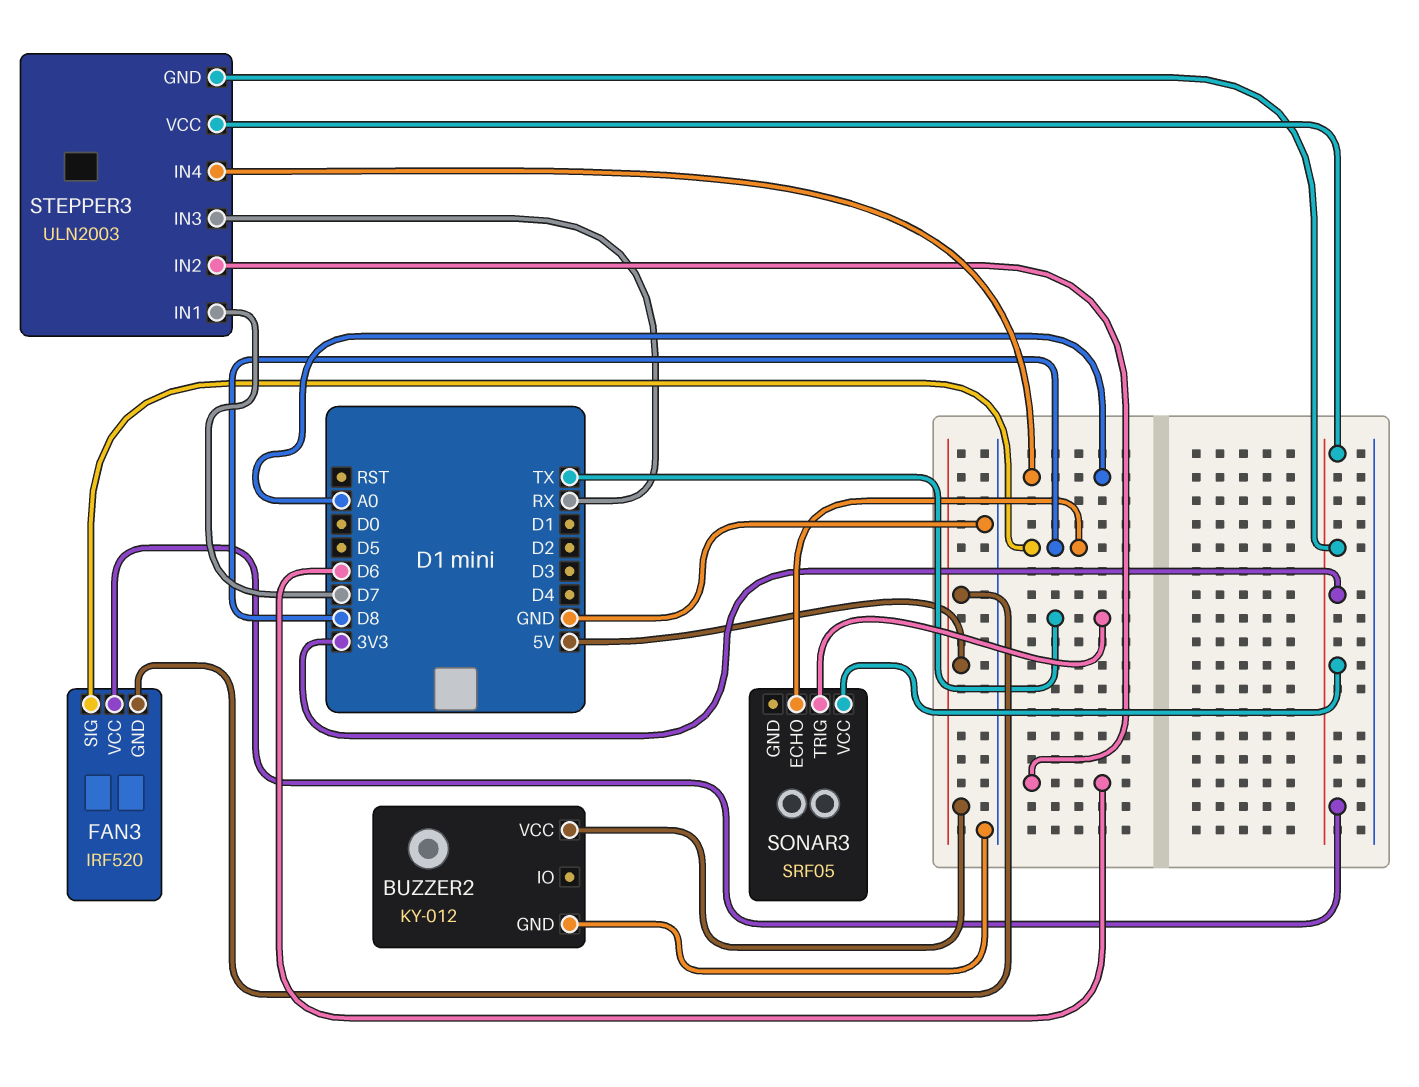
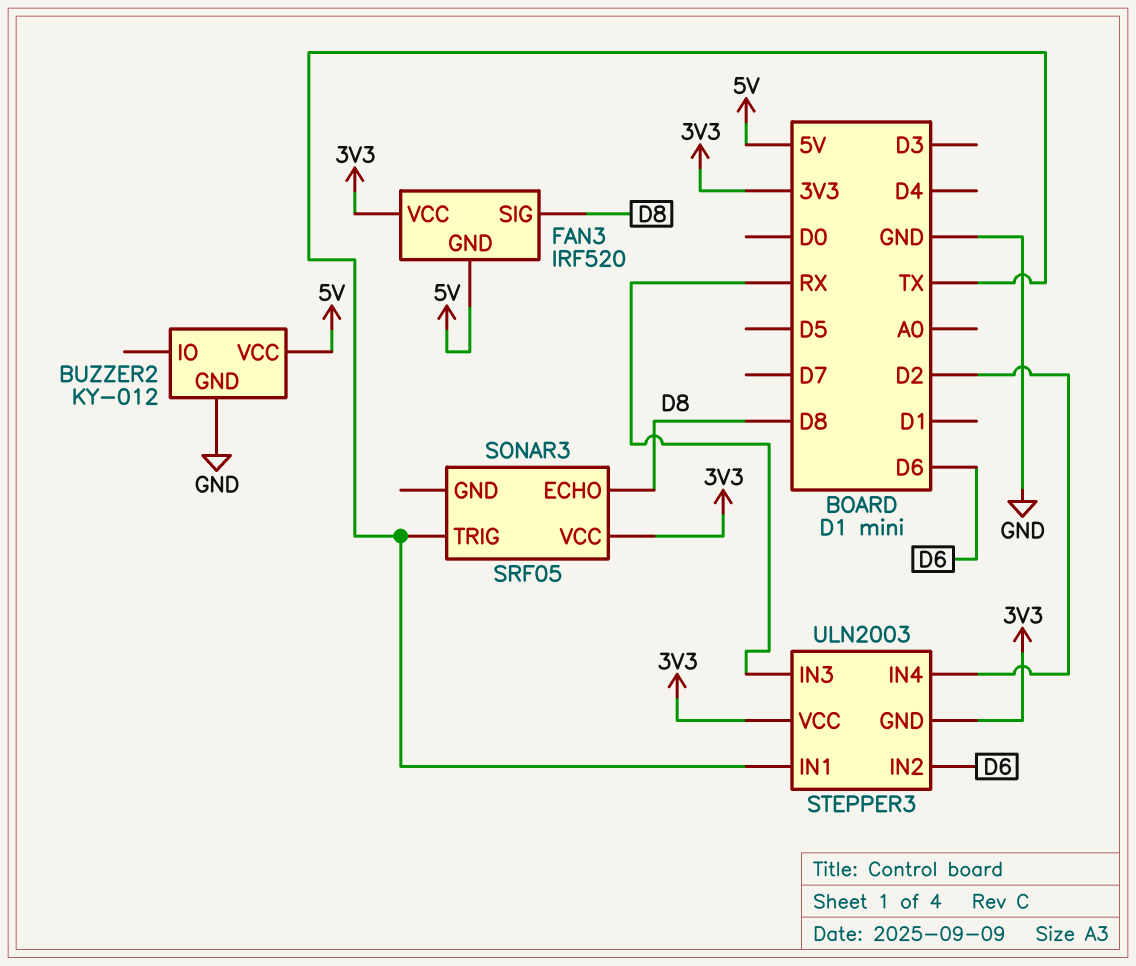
STEPPER3 pin IN1: D7 -> TX
STEPPER3 pin IN4: A0 -> D2

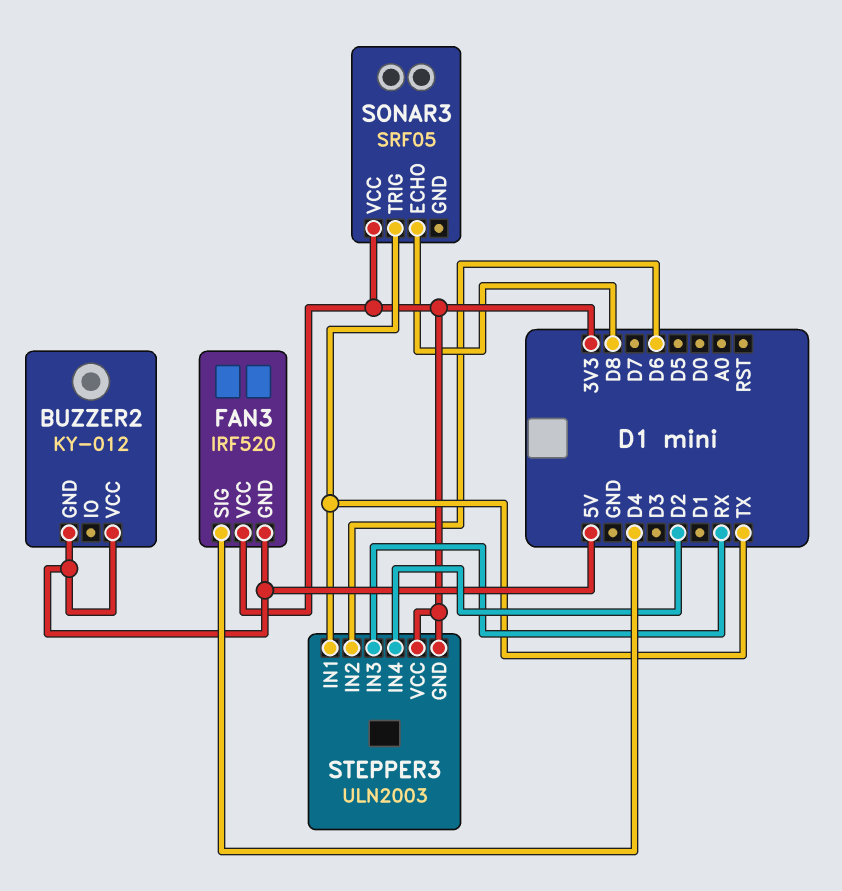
BUZZER2 pin GND: GND -> 5V
FAN3 pin SIG: D8 -> D4

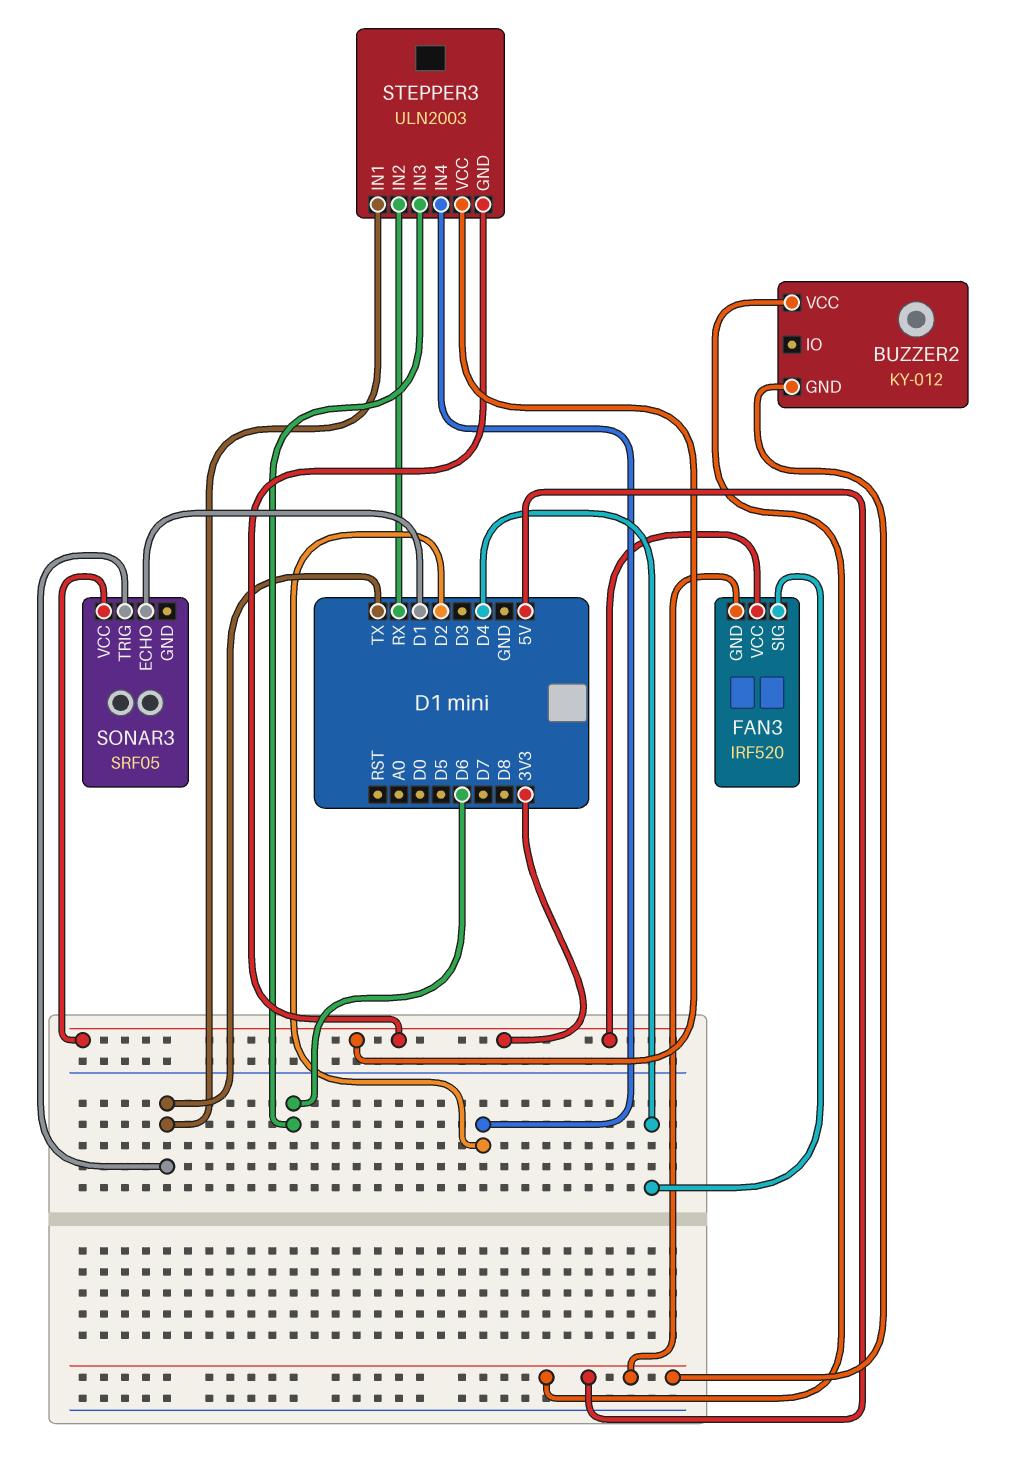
SONAR3 pin ECHO: D8 -> D1
STEPPER3 pin IN2: D6 -> RX
STEPPER3 pin IN3: RX -> D6

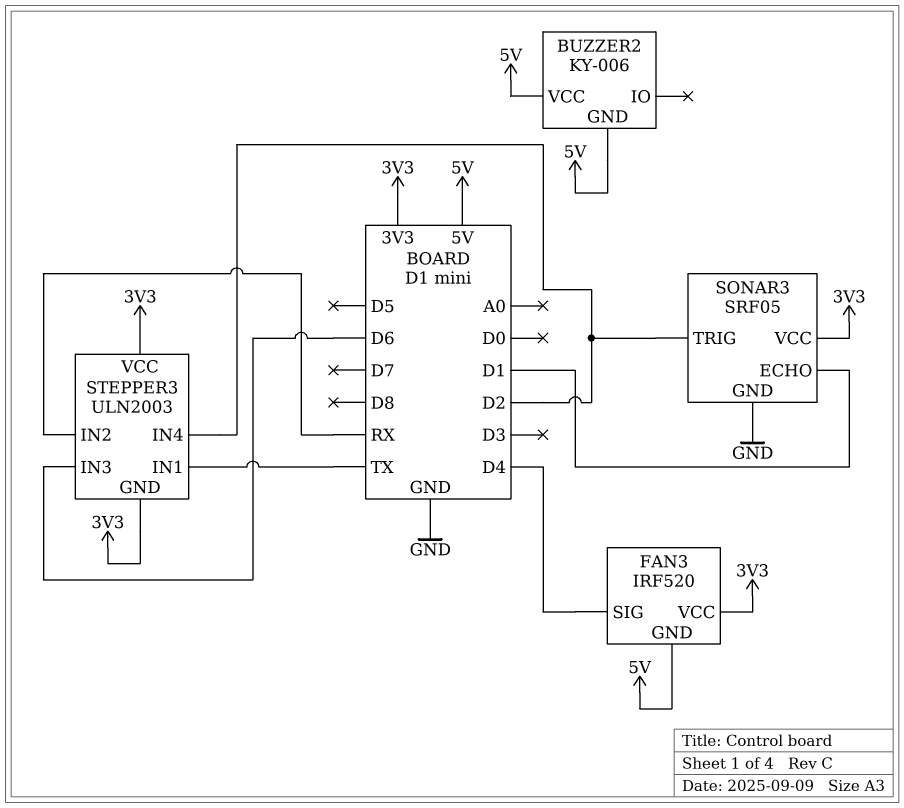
BUZZER2: KY-012 -> KY-006
SONAR3 pin GND: none -> GND
SONAR3 pin TRIG: TX -> D2

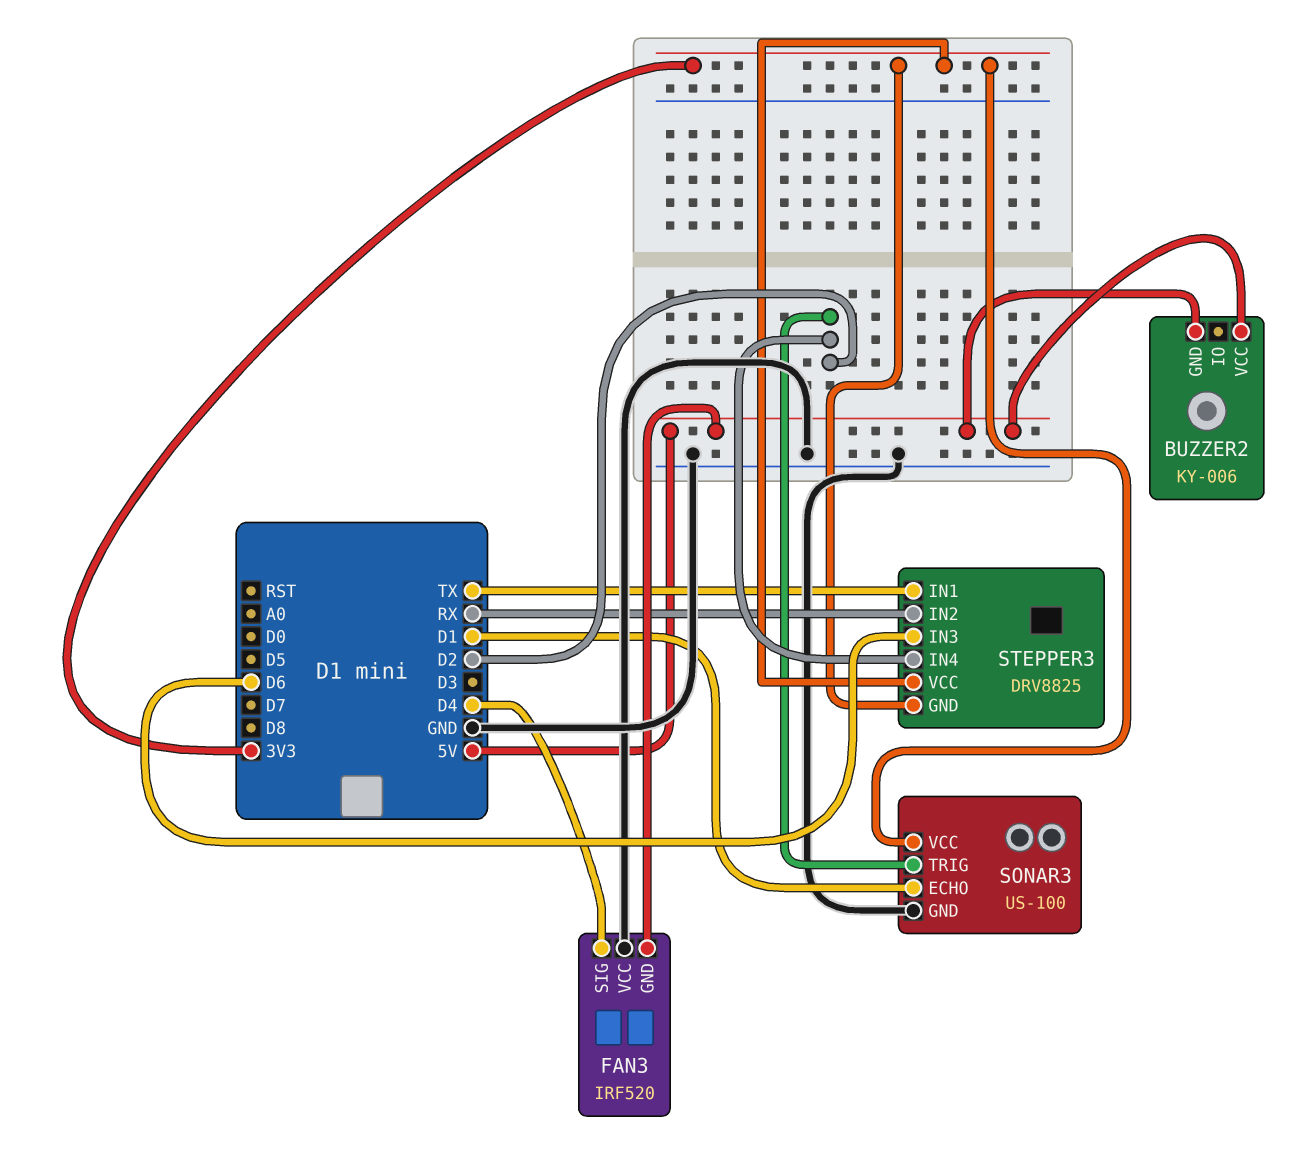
FAN3 pin VCC: 3V3 -> GND
SONAR3: SRF05 -> US-100
STEPPER3: ULN2003 -> DRV8825

